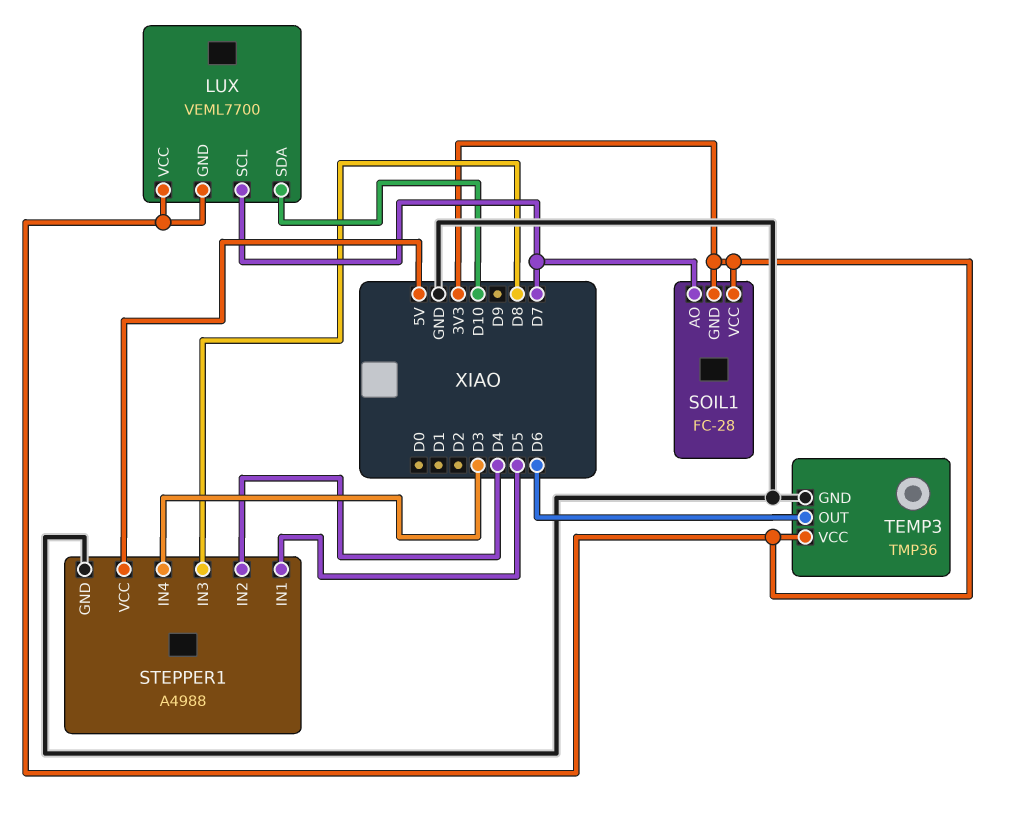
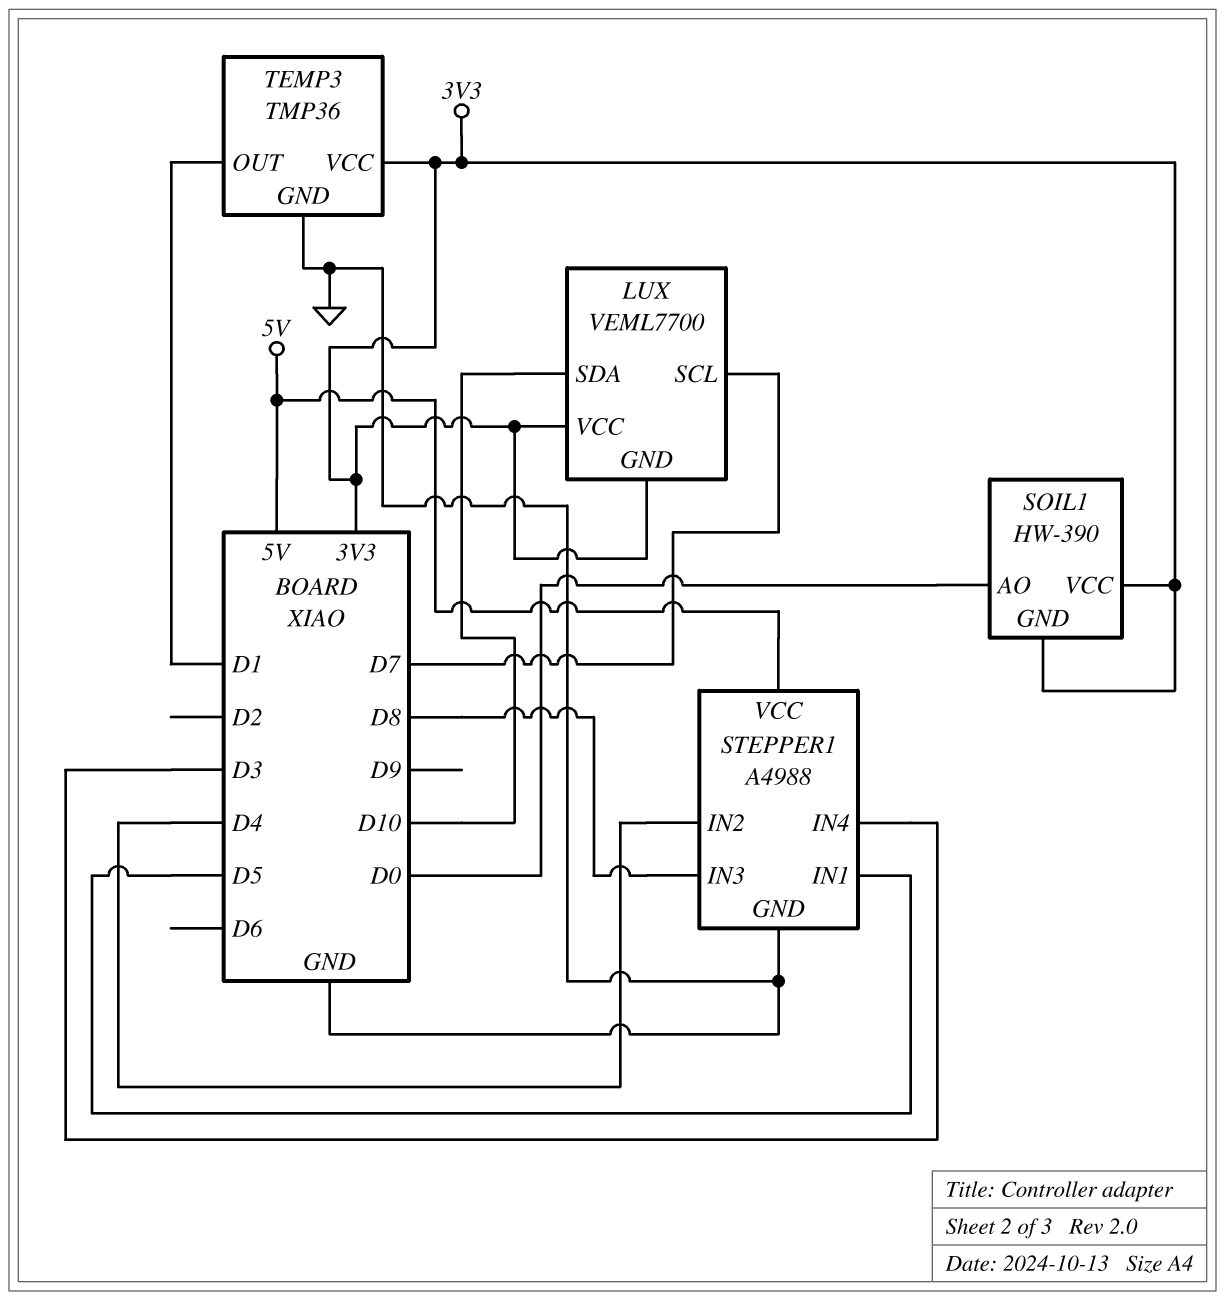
SOIL1: FC-28 -> HW-390
SOIL1 pin AO: D7 -> D0
TEMP3 pin OUT: D6 -> D1

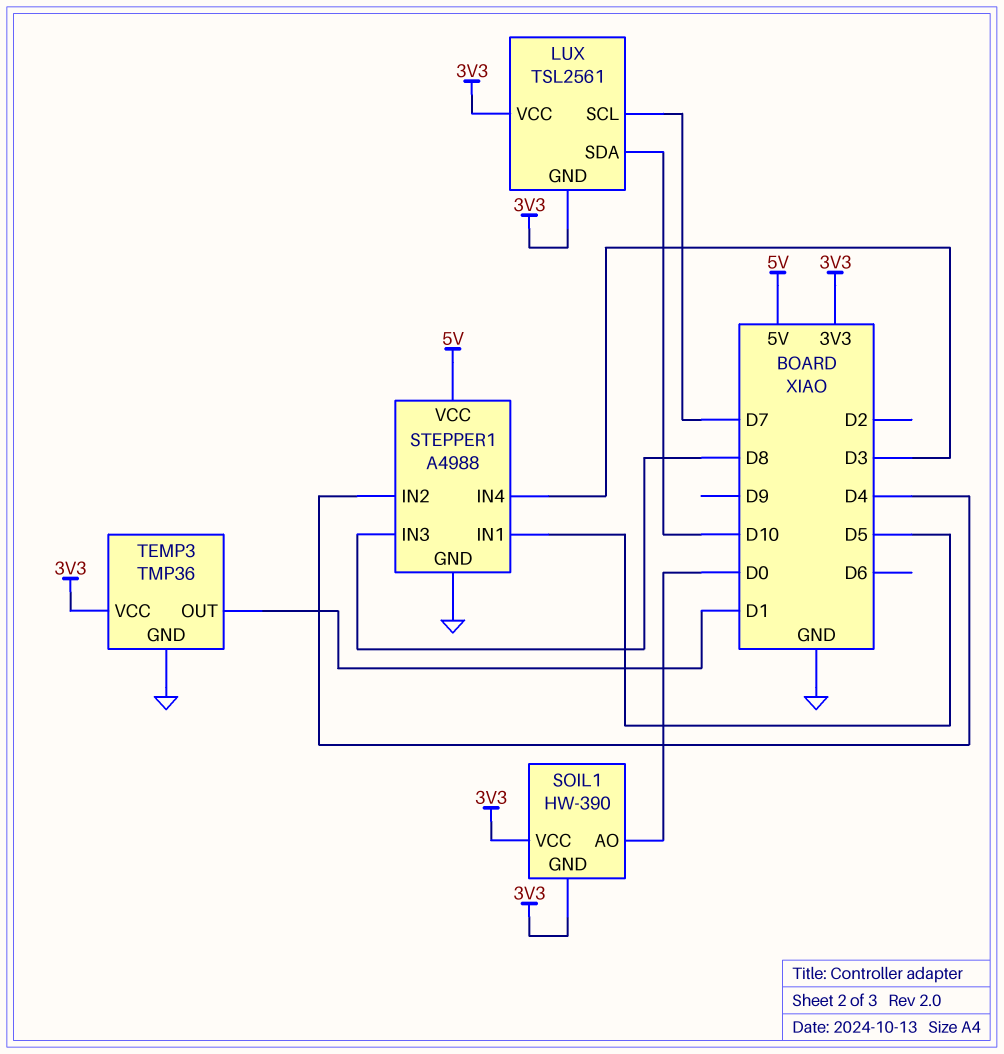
LUX: VEML7700 -> TSL2561

